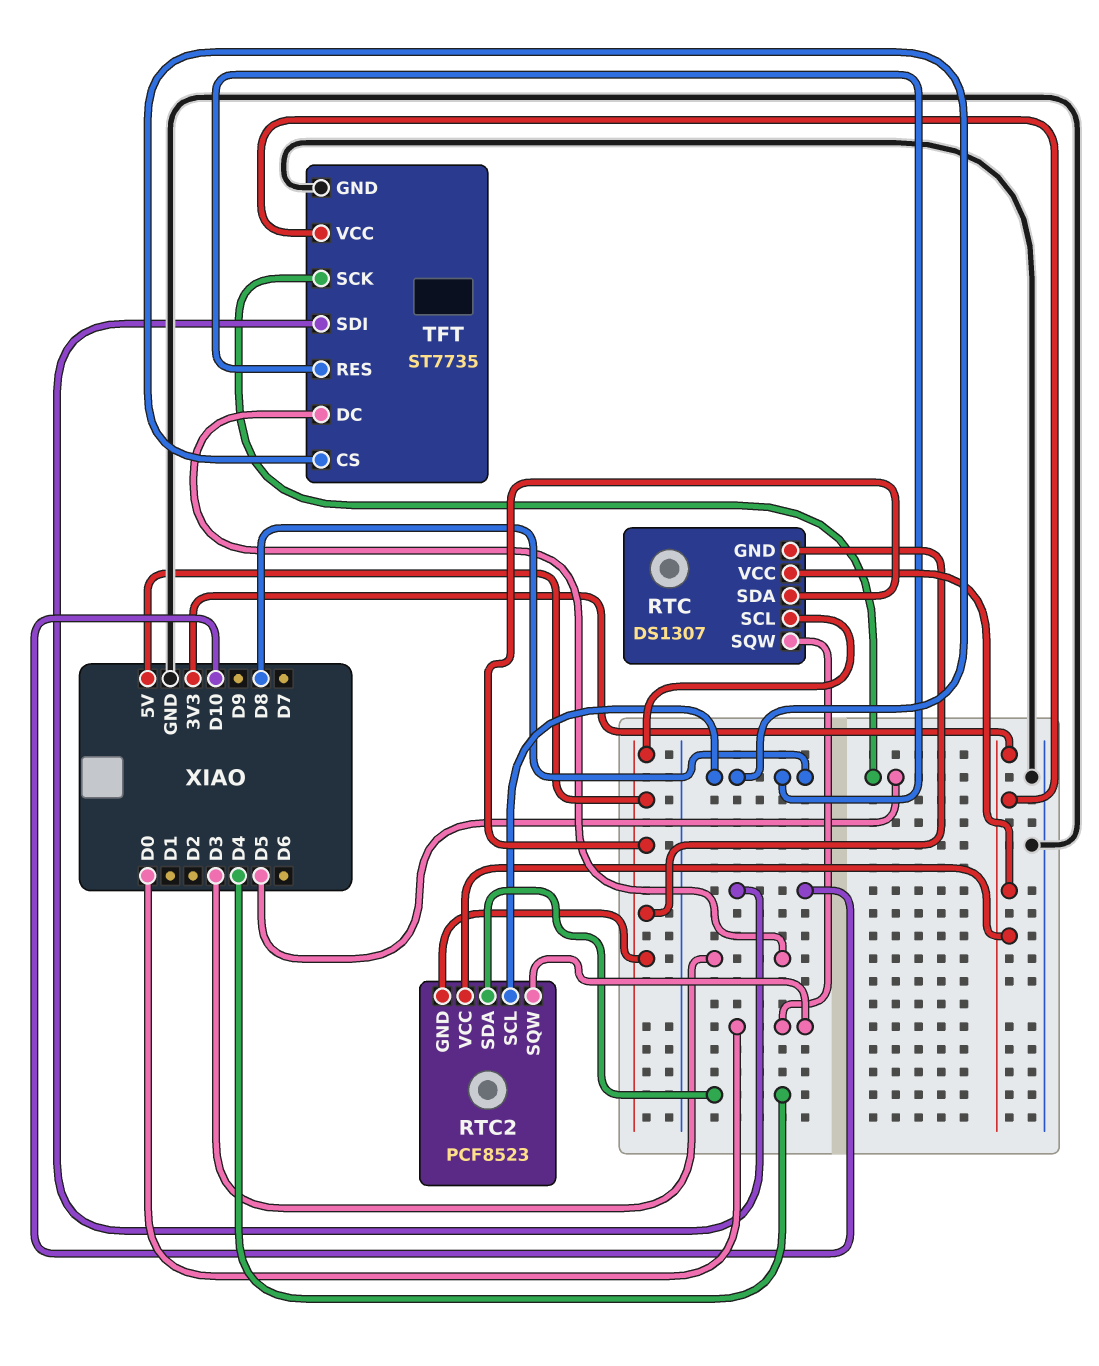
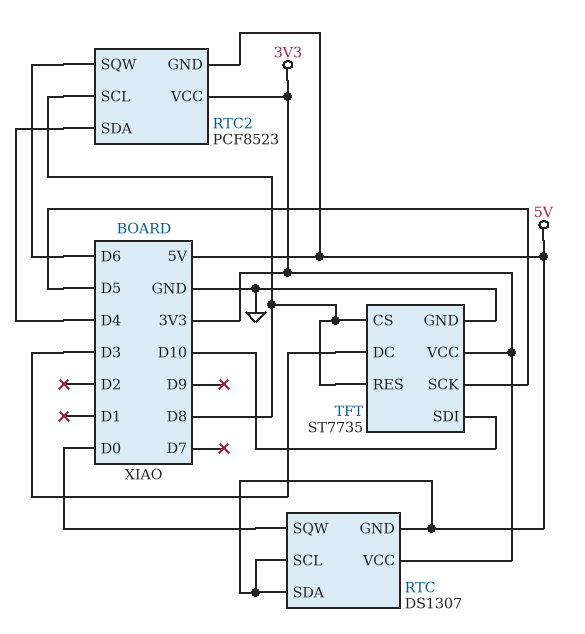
RTC2 pin SQW: D0 -> D6

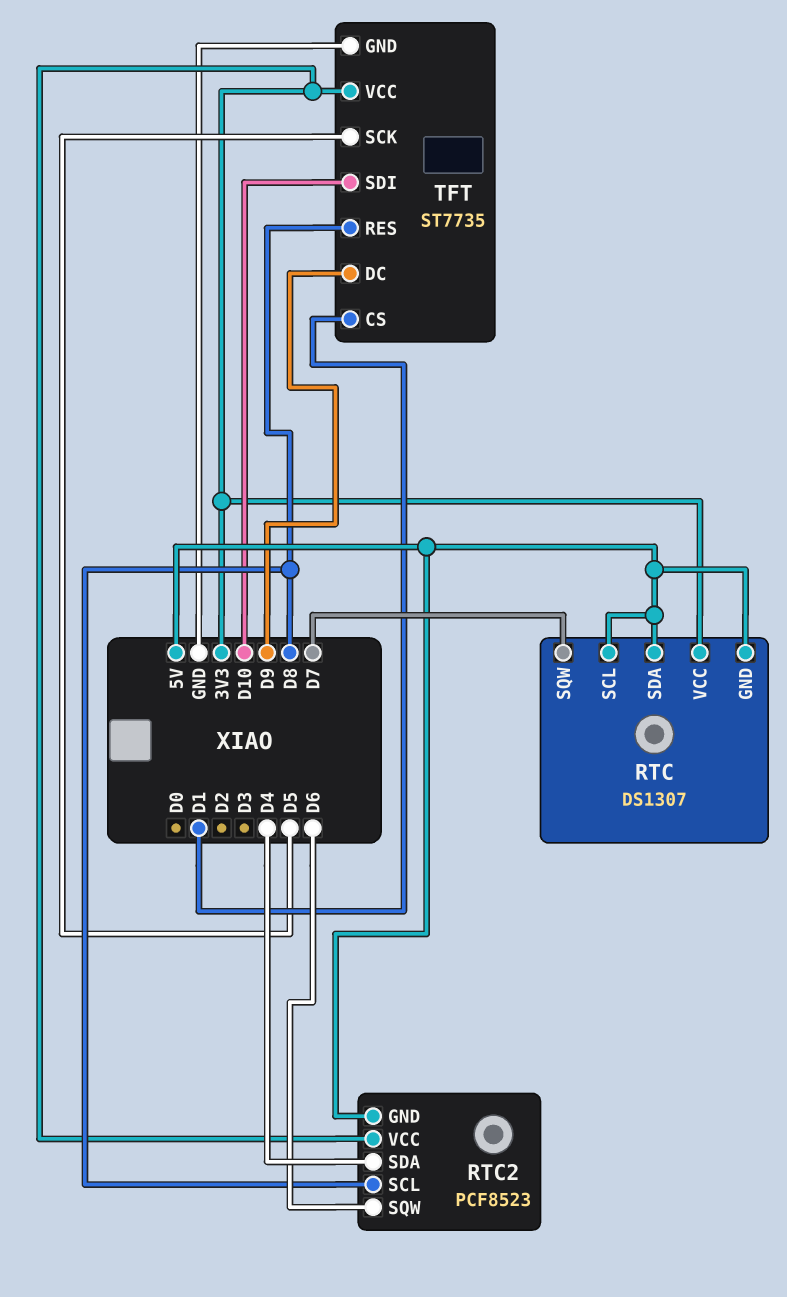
RTC pin SQW: D0 -> D7
TFT pin CS: D8 -> D1
TFT pin DC: D3 -> D9

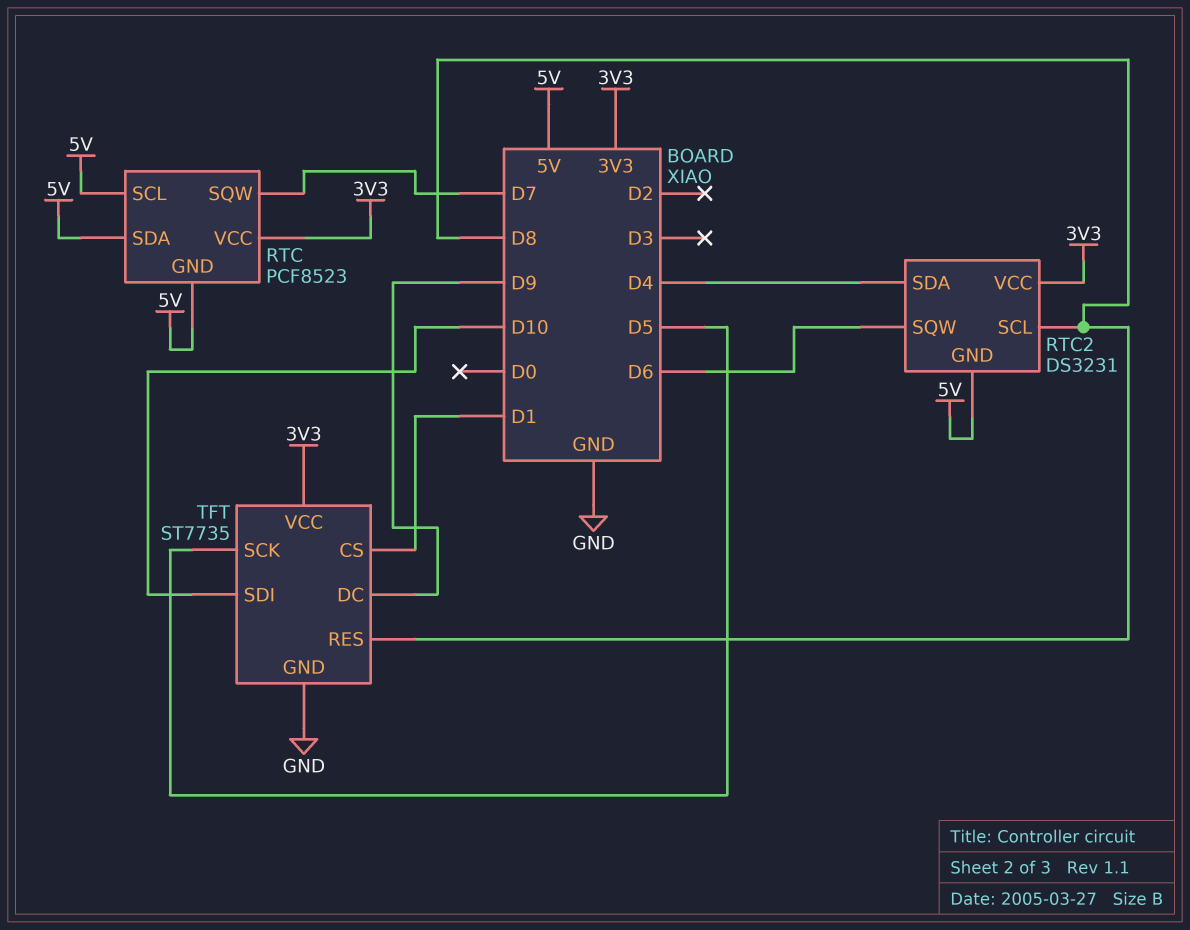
RTC: DS1307 -> PCF8523
RTC2: PCF8523 -> DS3231

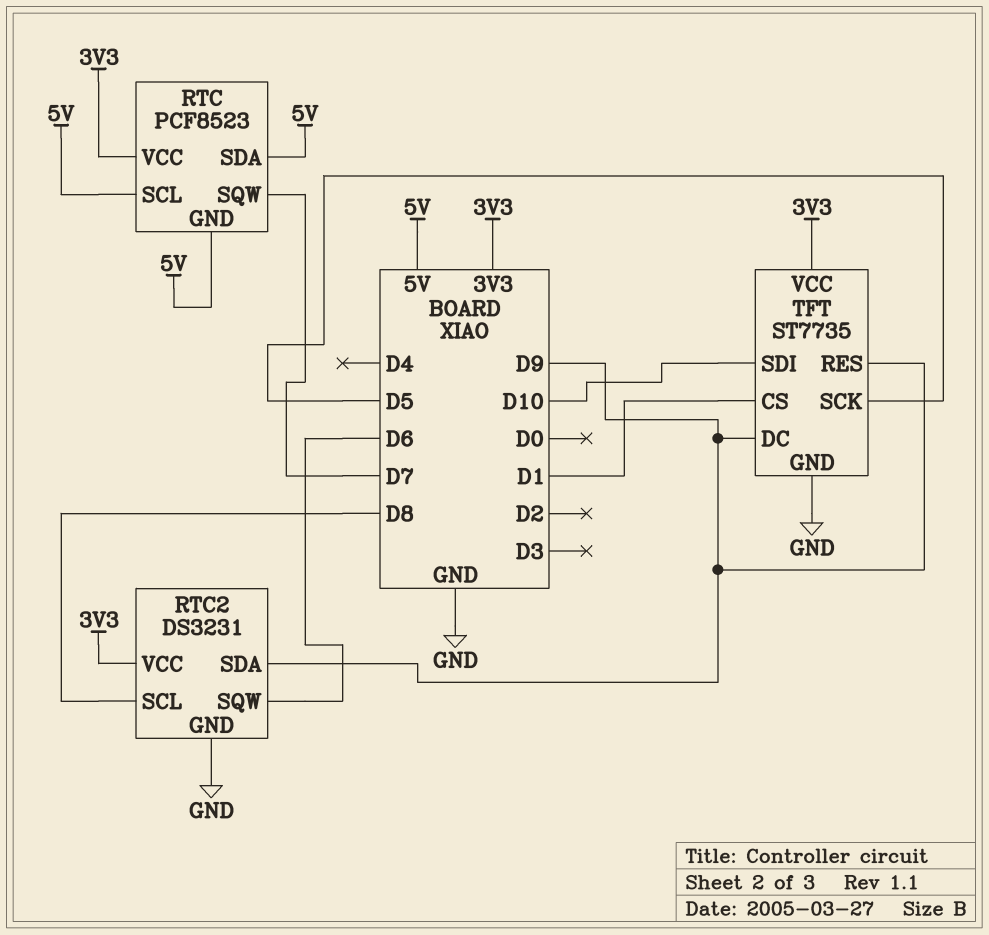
RTC2 pin GND: 5V -> GND
RTC2 pin SDA: D4 -> D9
TFT pin RES: D8 -> D9

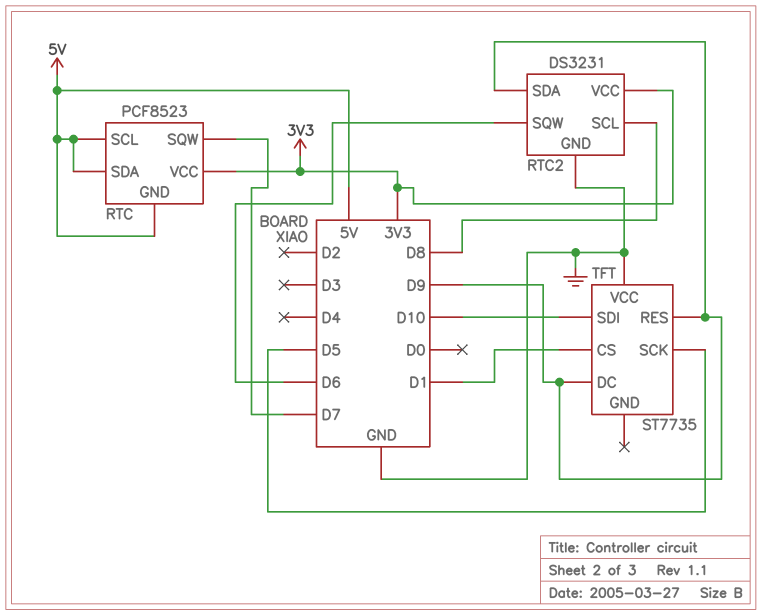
TFT pin GND: GND -> none
TFT pin VCC: 3V3 -> GND

